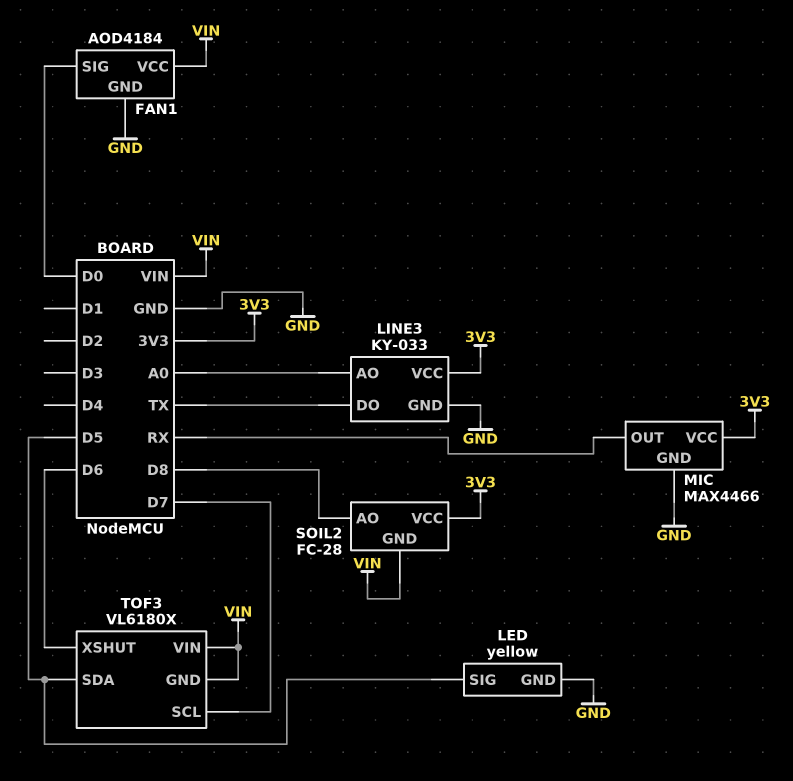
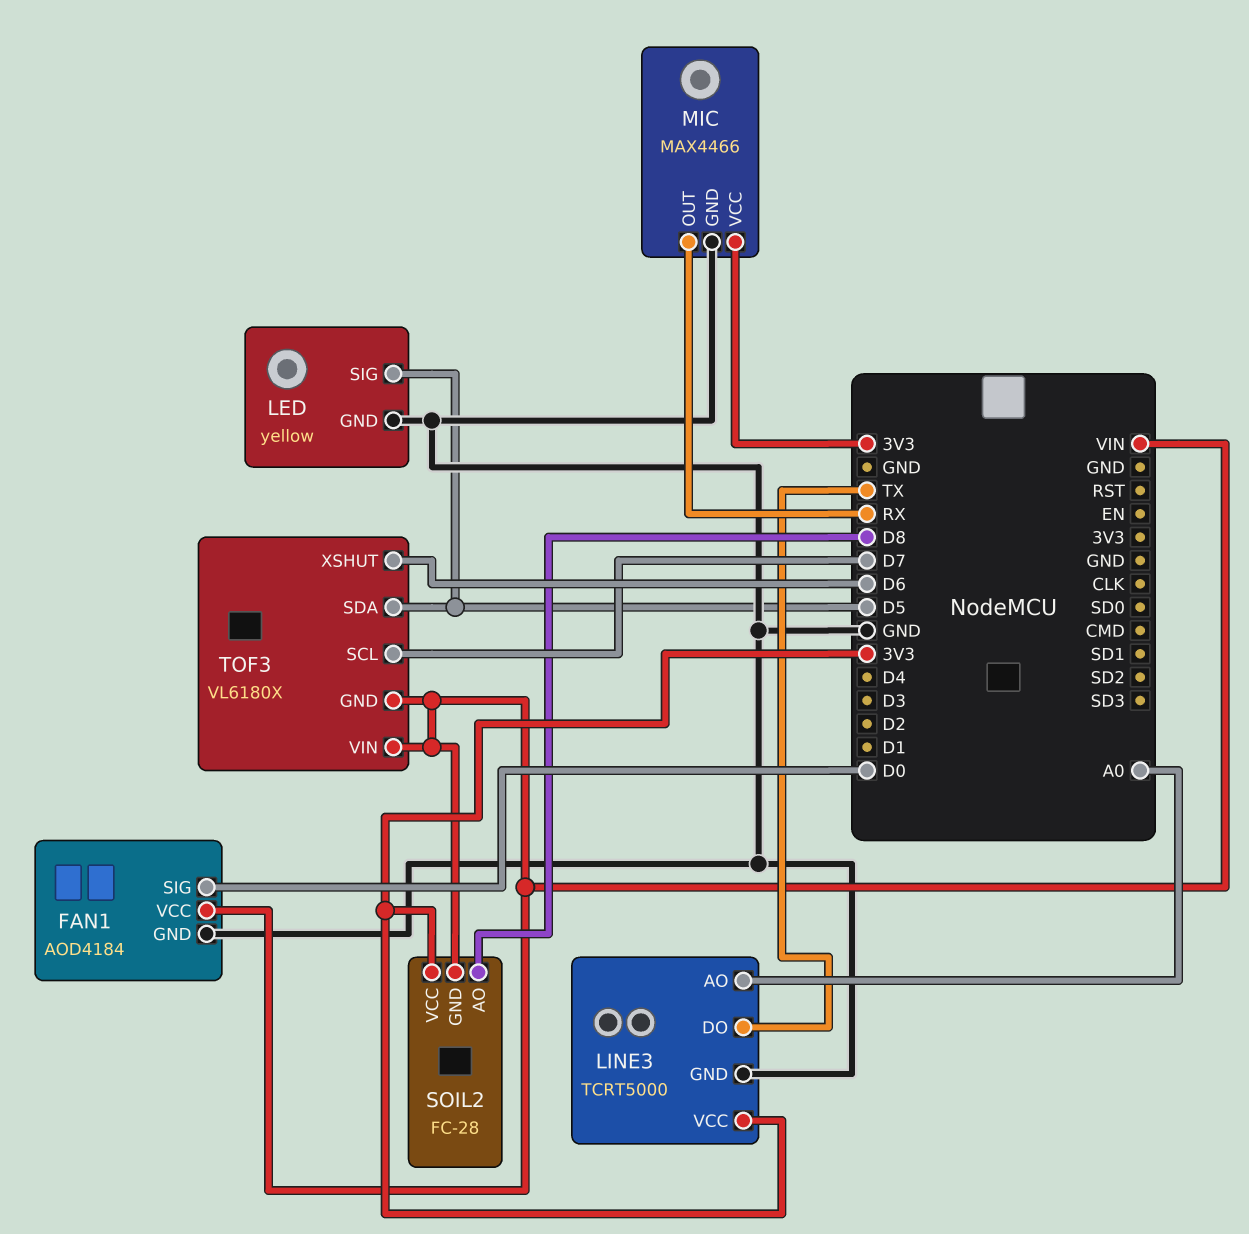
LINE3: KY-033 -> TCRT5000

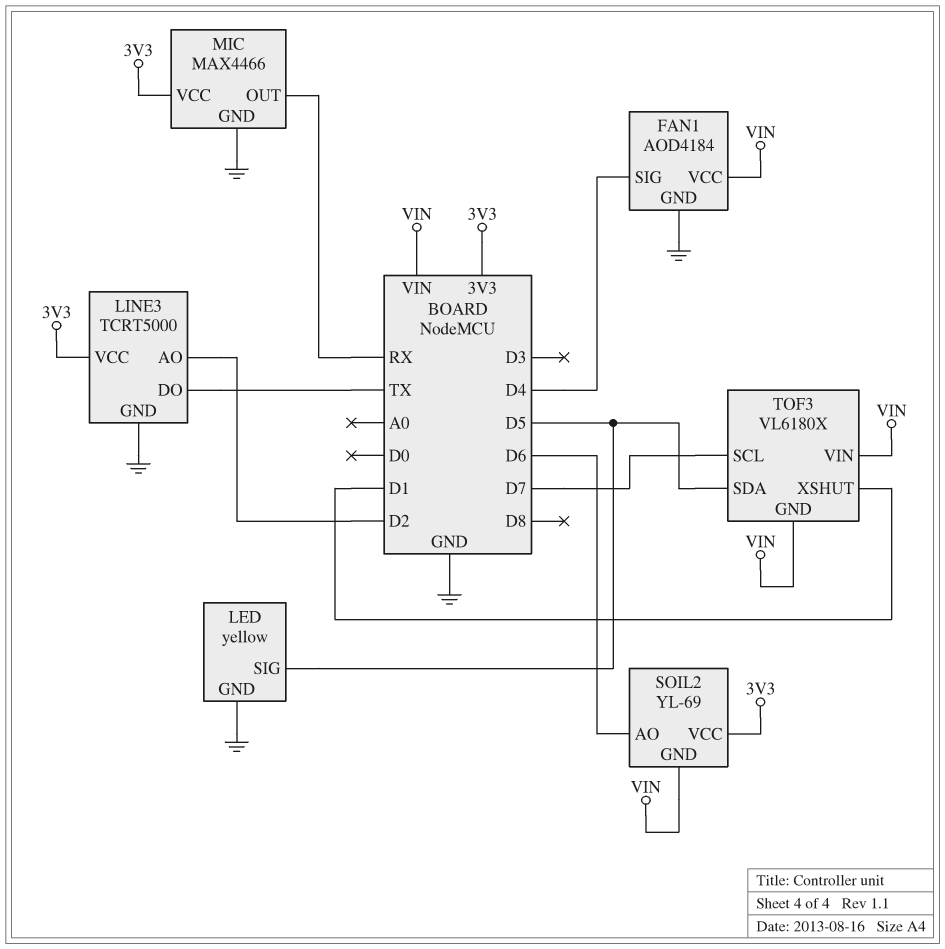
FAN1 pin SIG: D0 -> D4
LINE3 pin AO: A0 -> D2
SOIL2: FC-28 -> YL-69
SOIL2 pin AO: D8 -> D6
TOF3 pin XSHUT: D6 -> D1

